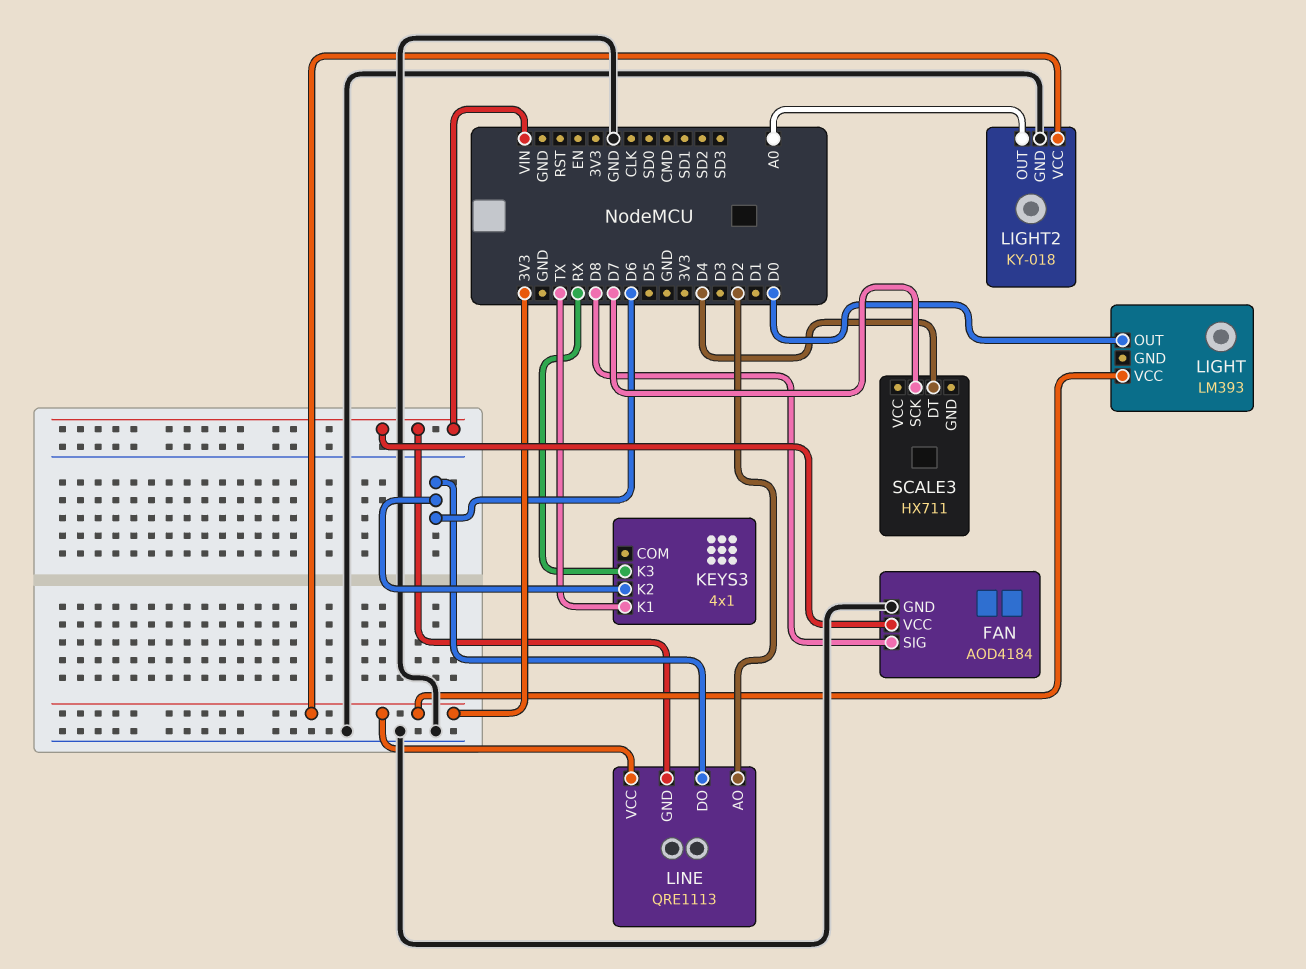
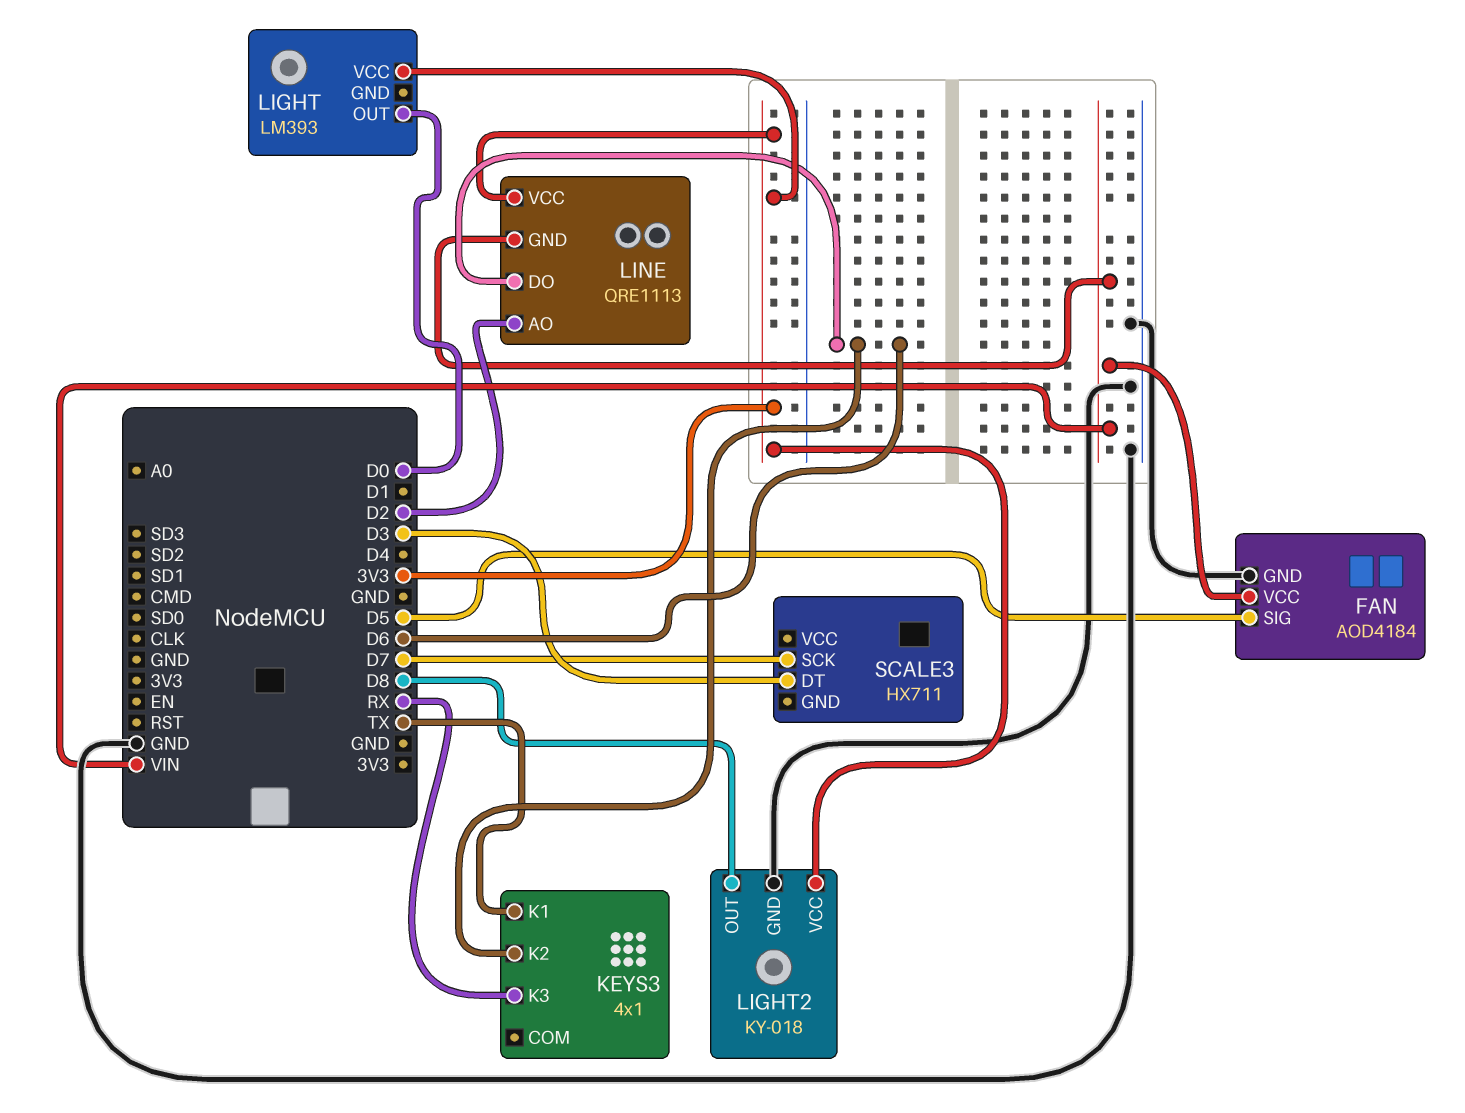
FAN pin SIG: D8 -> D5
LIGHT2 pin OUT: A0 -> D8
SCALE3 pin DT: D4 -> D3

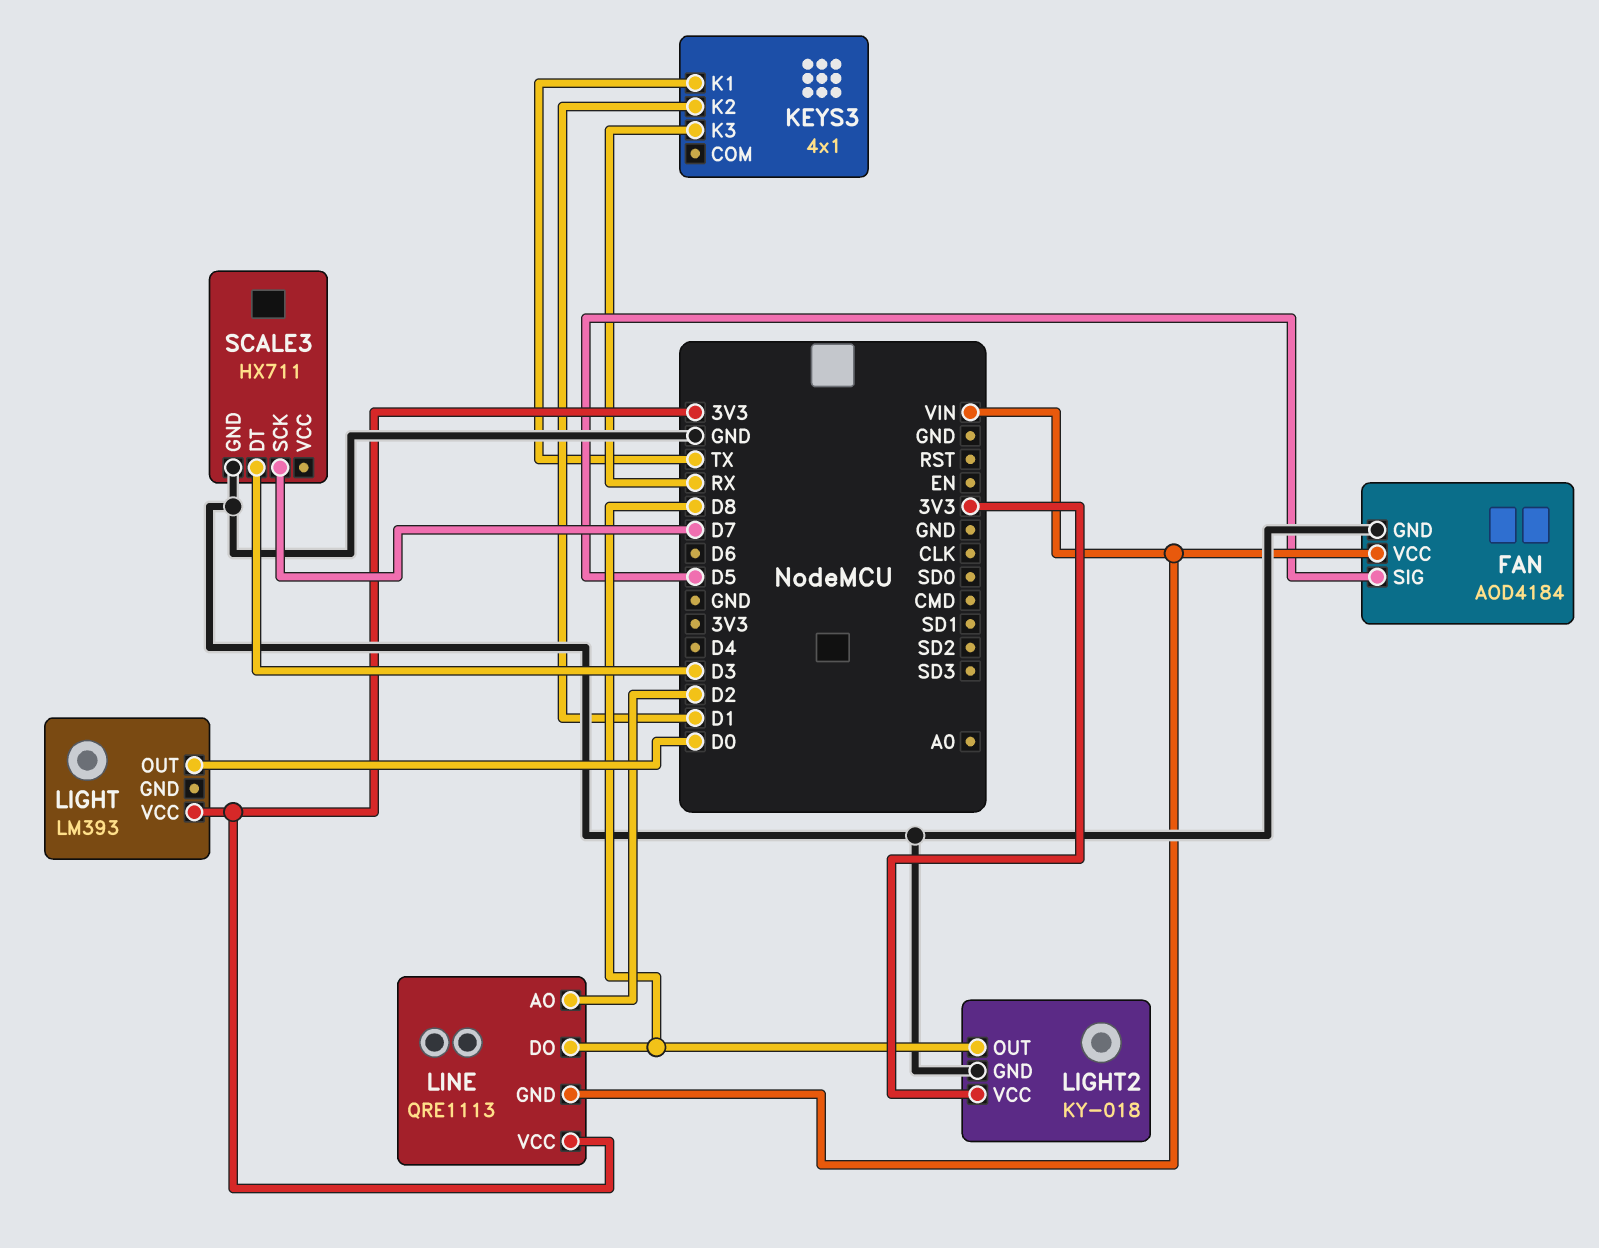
KEYS3 pin K2: D6 -> D1
LINE pin DO: D6 -> D8
SCALE3 pin GND: none -> GND

